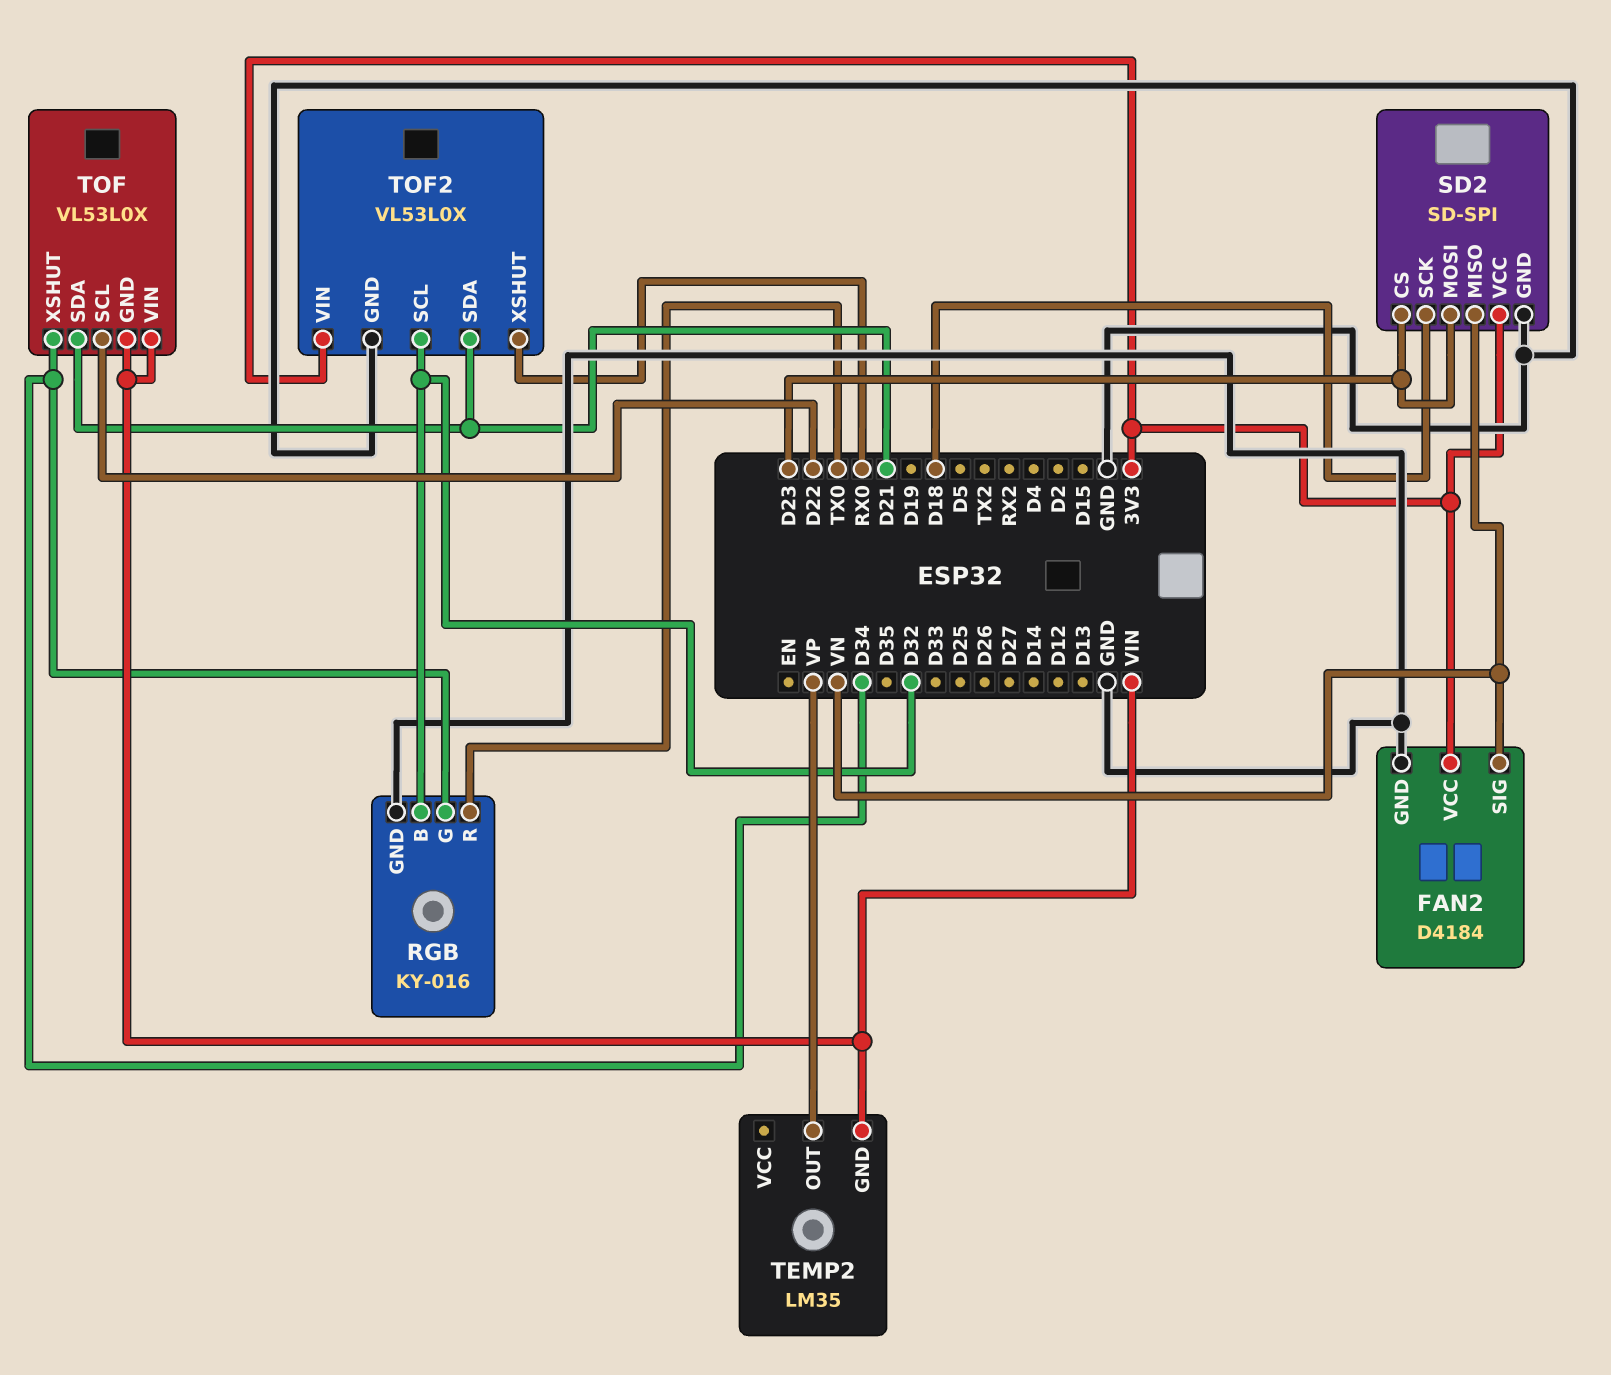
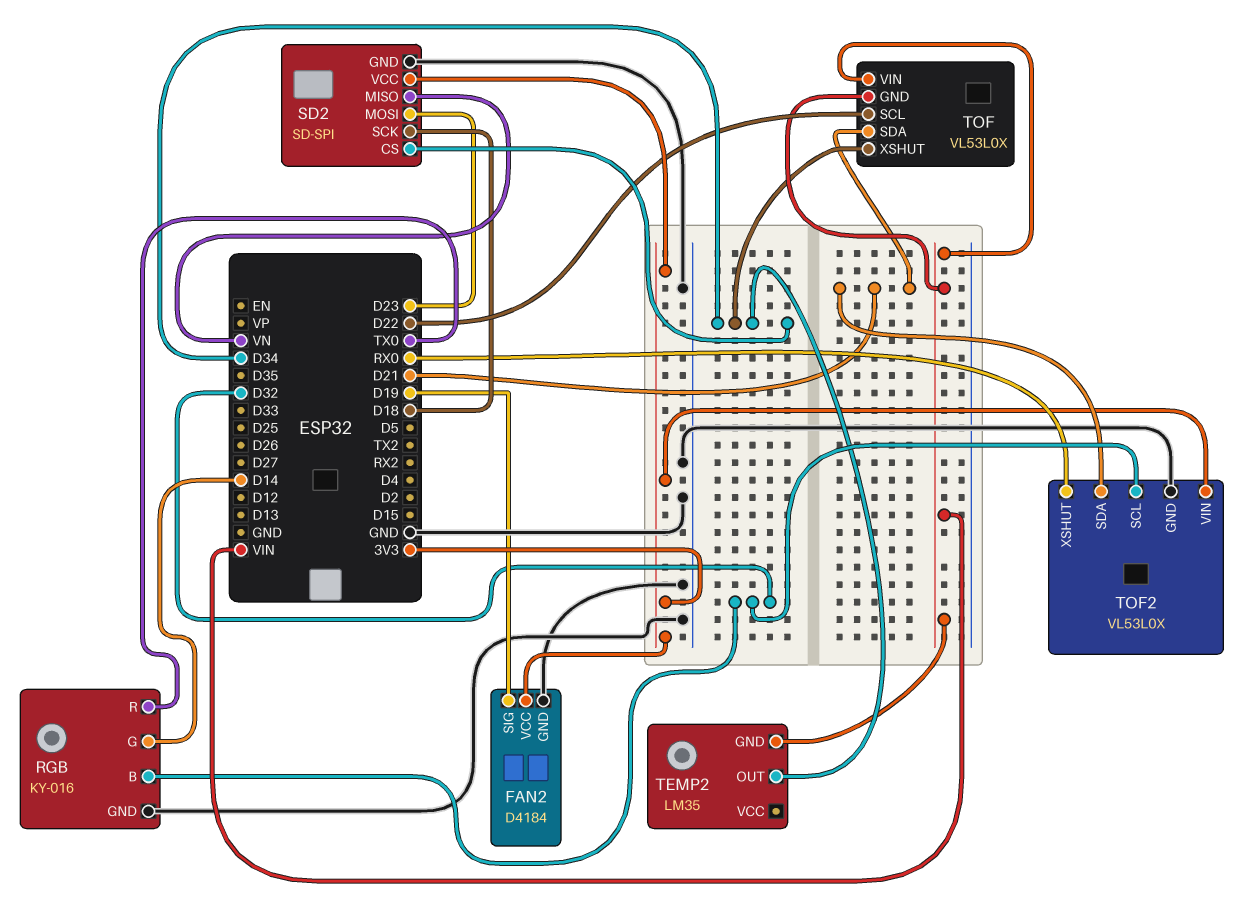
FAN2 pin SIG: VN -> D19
RGB pin G: D34 -> D14
SD2 pin CS: D23 -> D34
TEMP2 pin OUT: VP -> D34

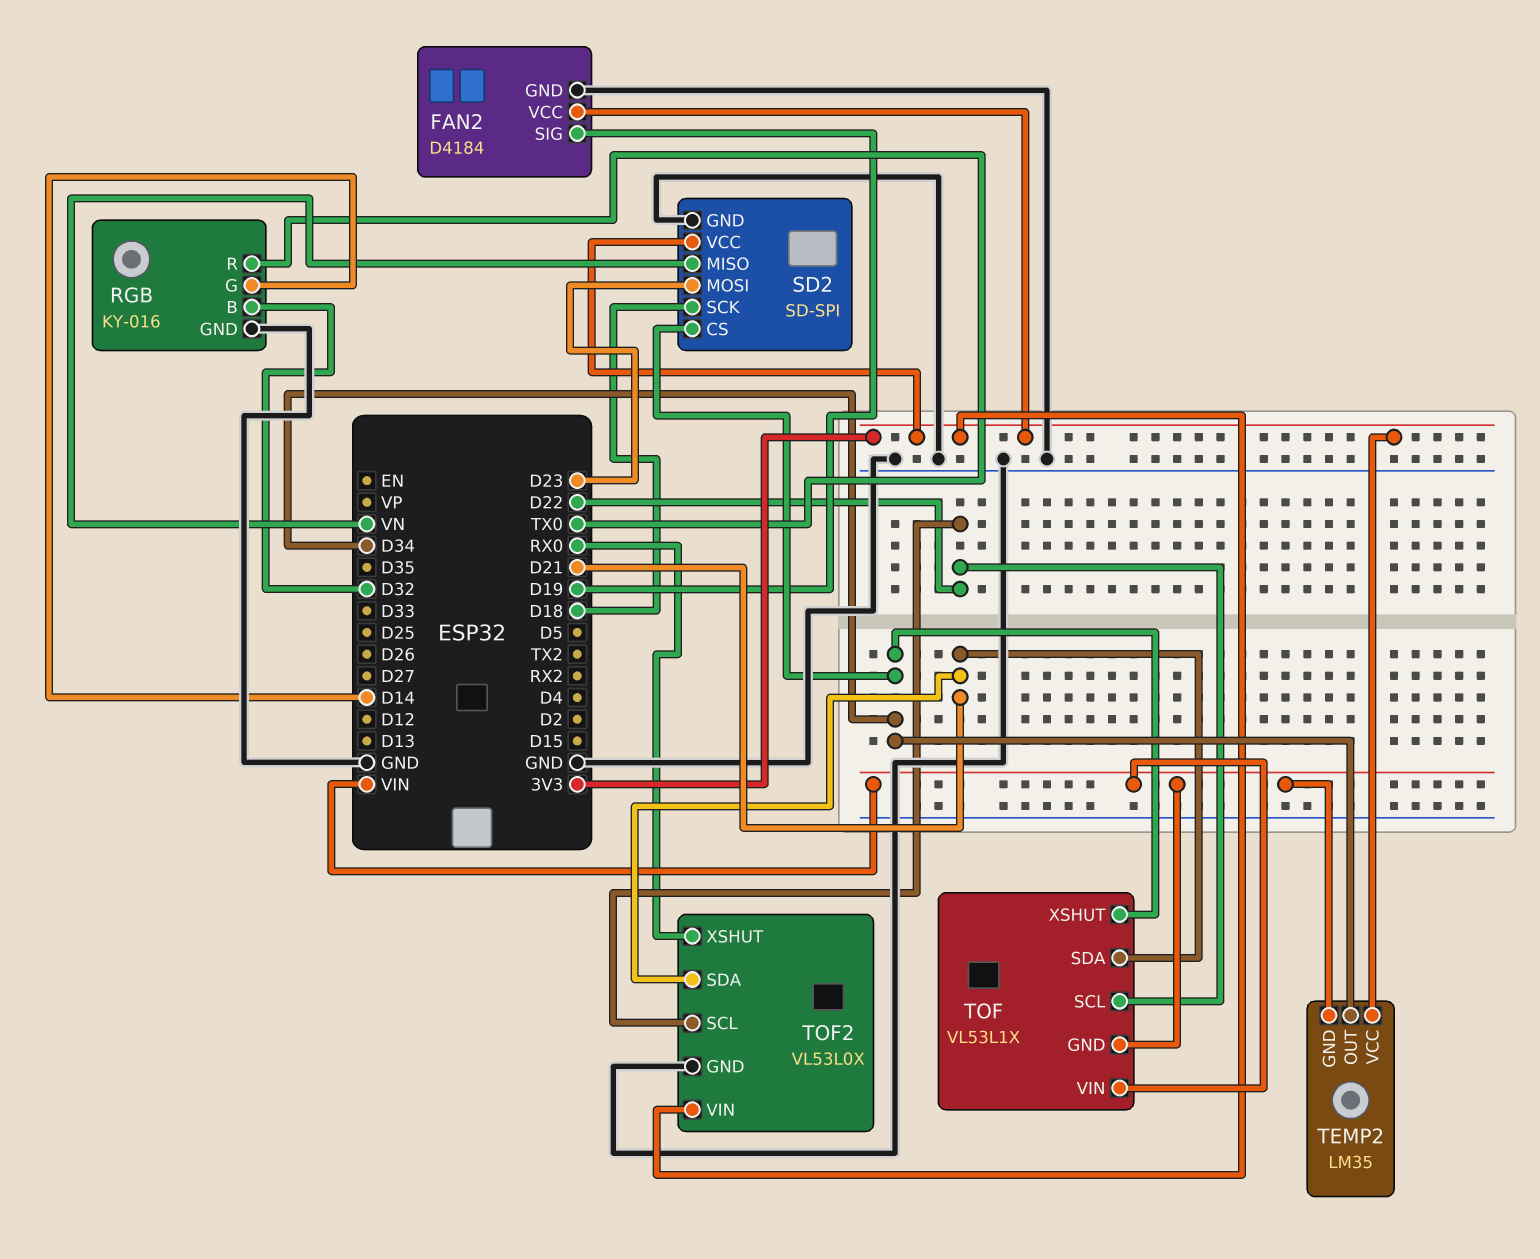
TEMP2 pin VCC: none -> 3V3
TOF: VL53L0X -> VL53L1X
TOF2 pin SCL: D32 -> D22

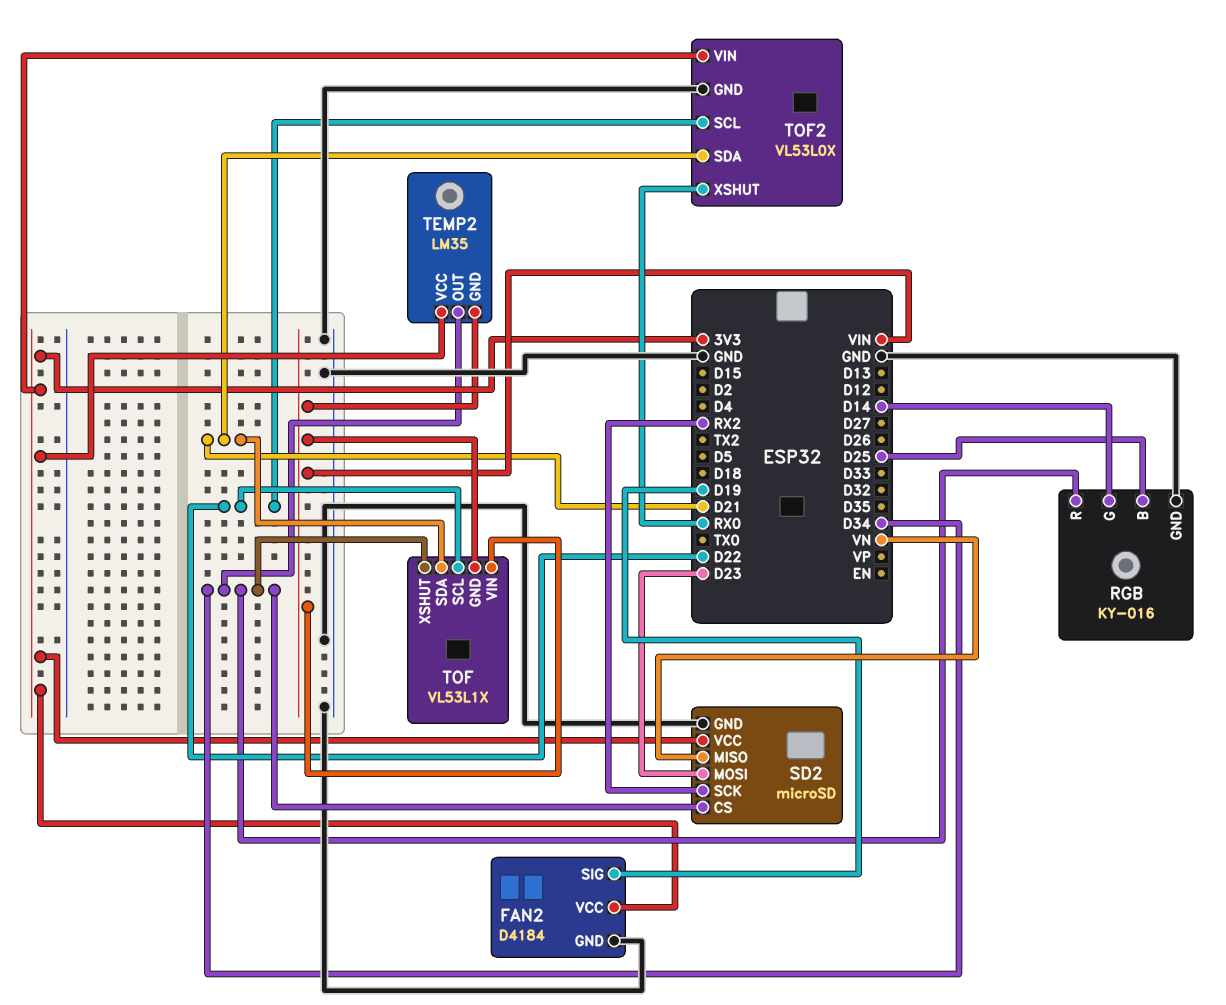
RGB pin B: D32 -> D25
RGB pin R: TX0 -> D34
SD2: SD-SPI -> microSD
SD2 pin SCK: D18 -> RX2

